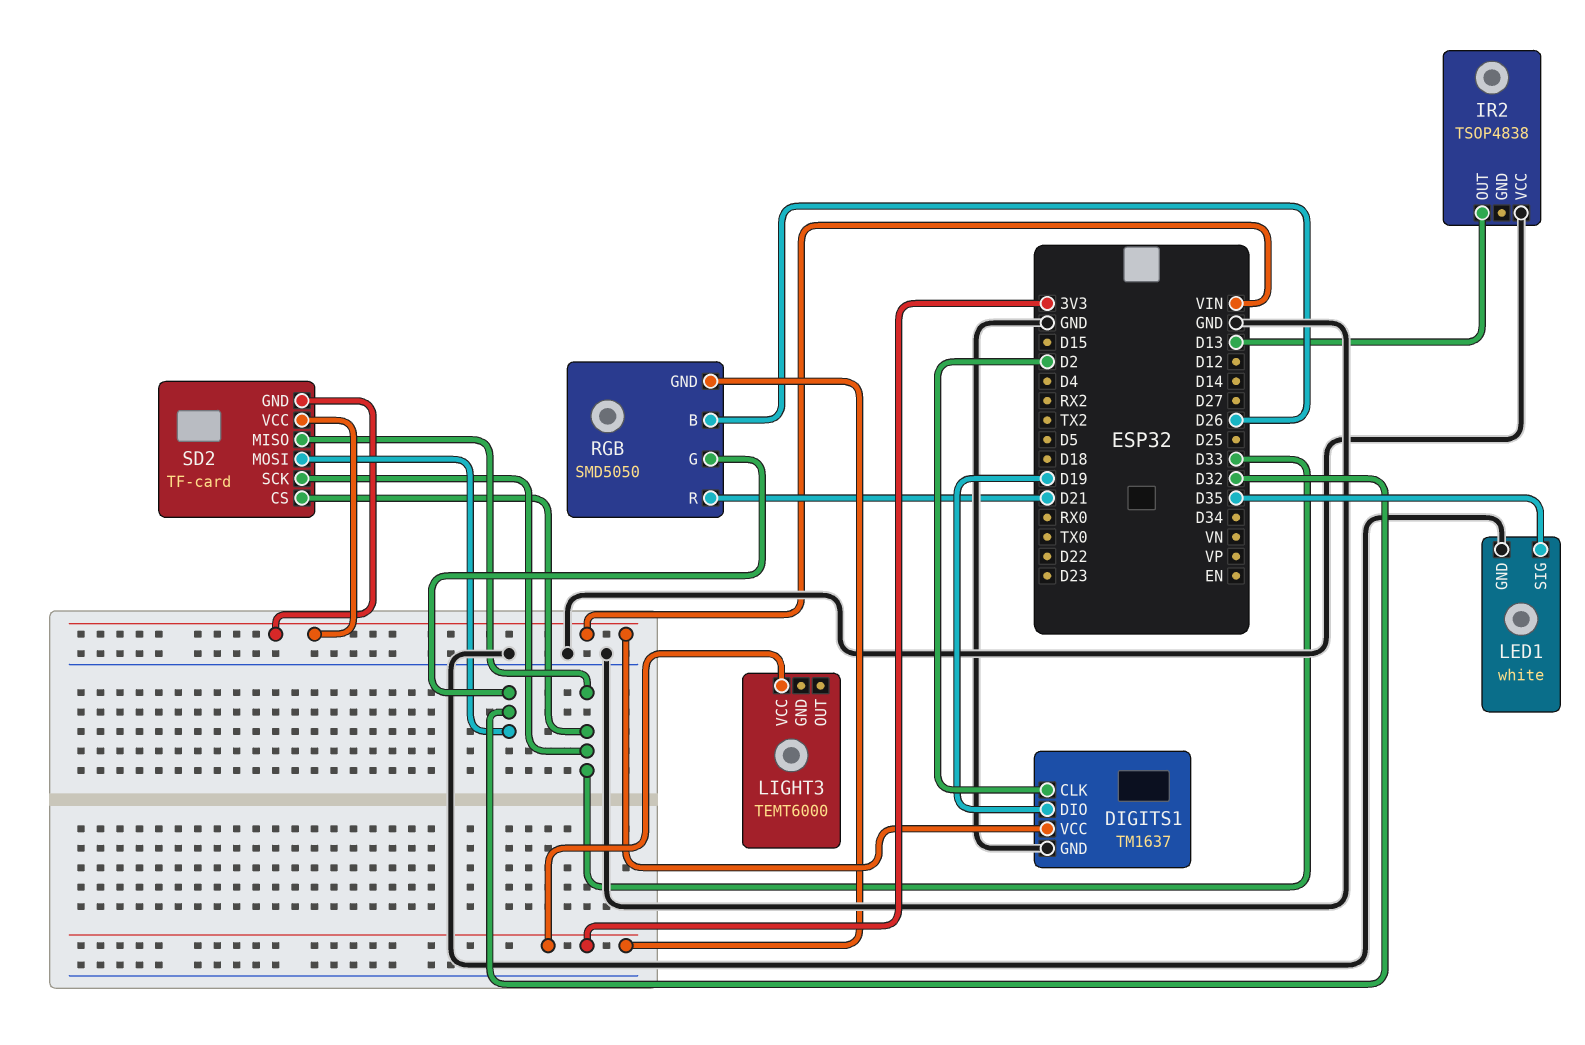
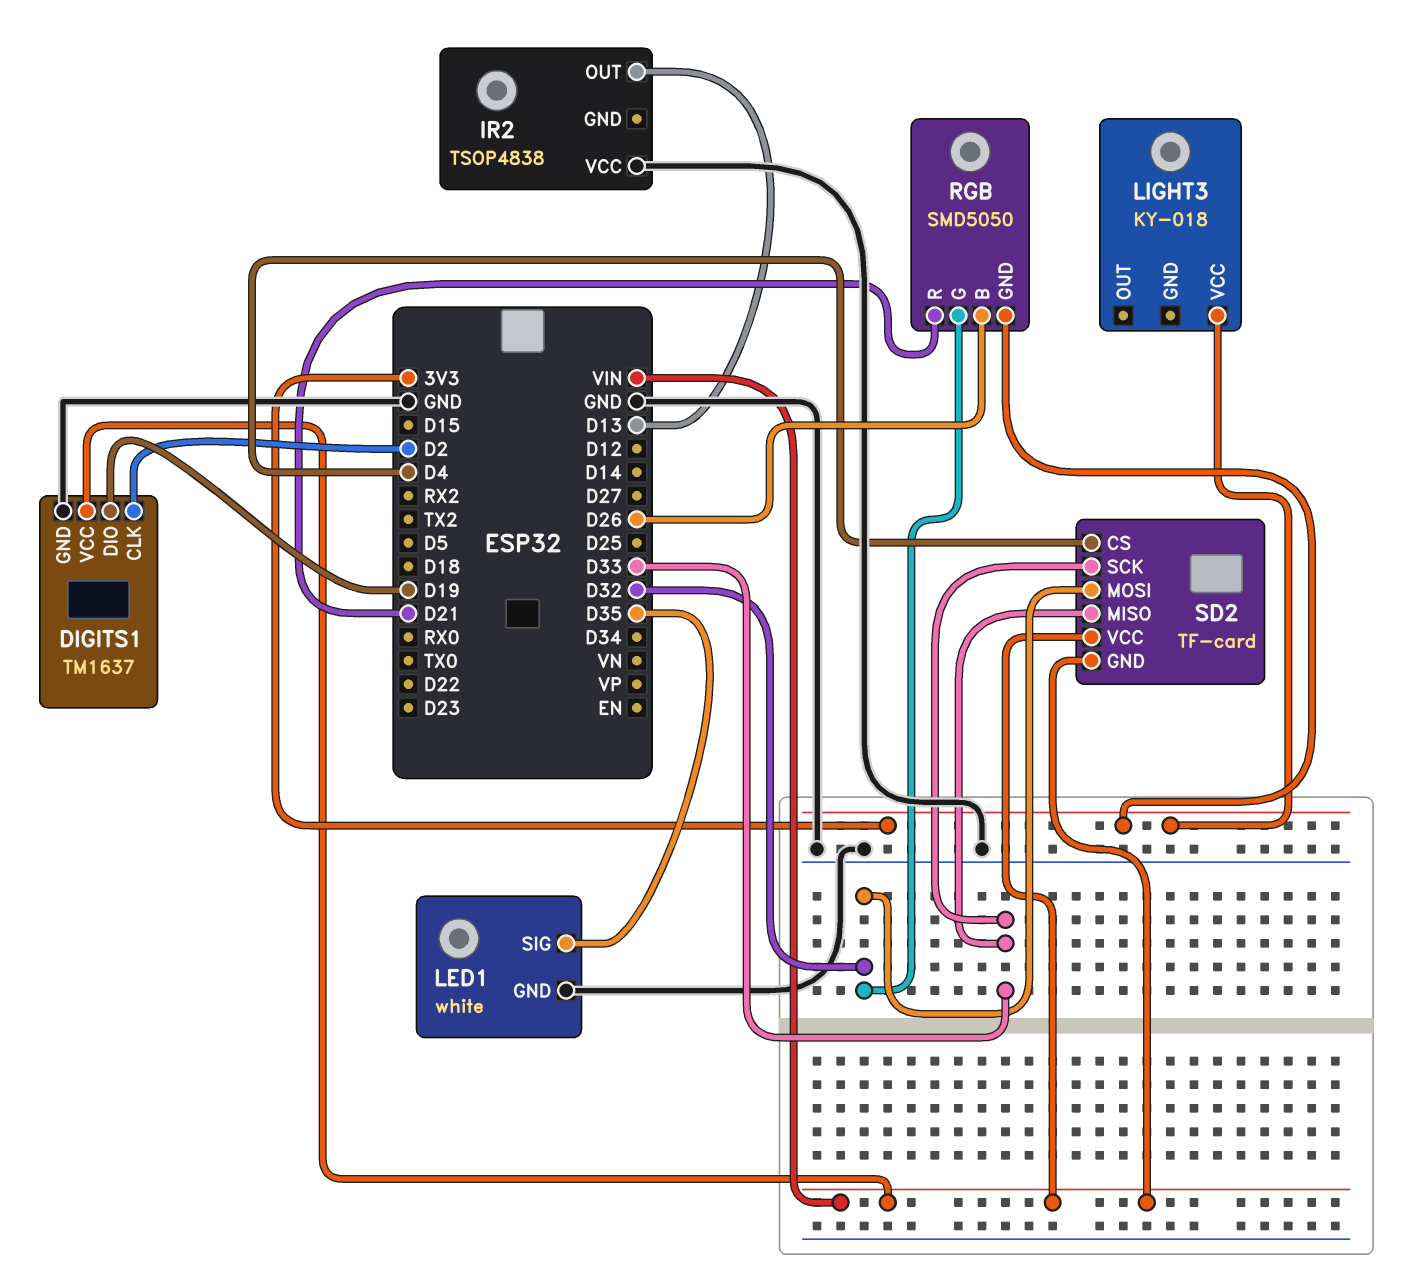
LIGHT3: TEMT6000 -> KY-018
SD2 pin CS: D33 -> D4

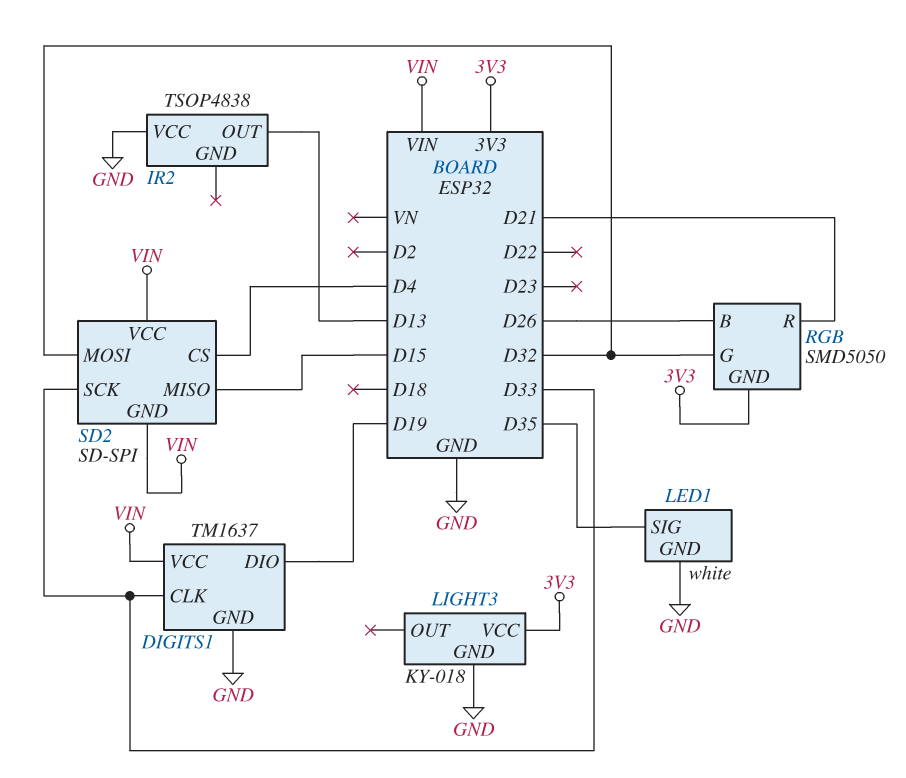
DIGITS1 pin CLK: D2 -> D33
LIGHT3 pin GND: none -> GND
SD2: TF-card -> SD-SPI
SD2 pin MISO: D33 -> D15

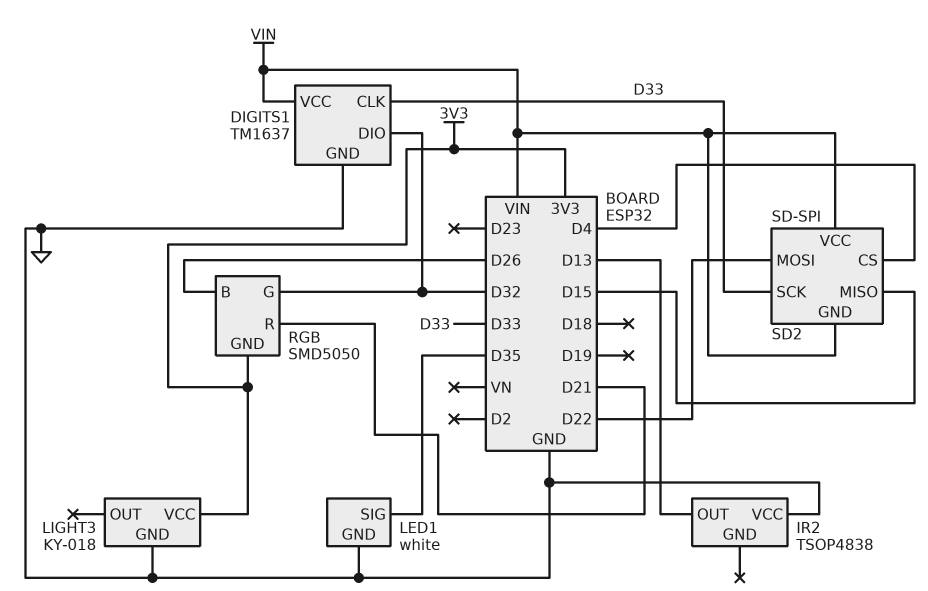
DIGITS1 pin DIO: D19 -> D32
SD2 pin MOSI: D32 -> D22

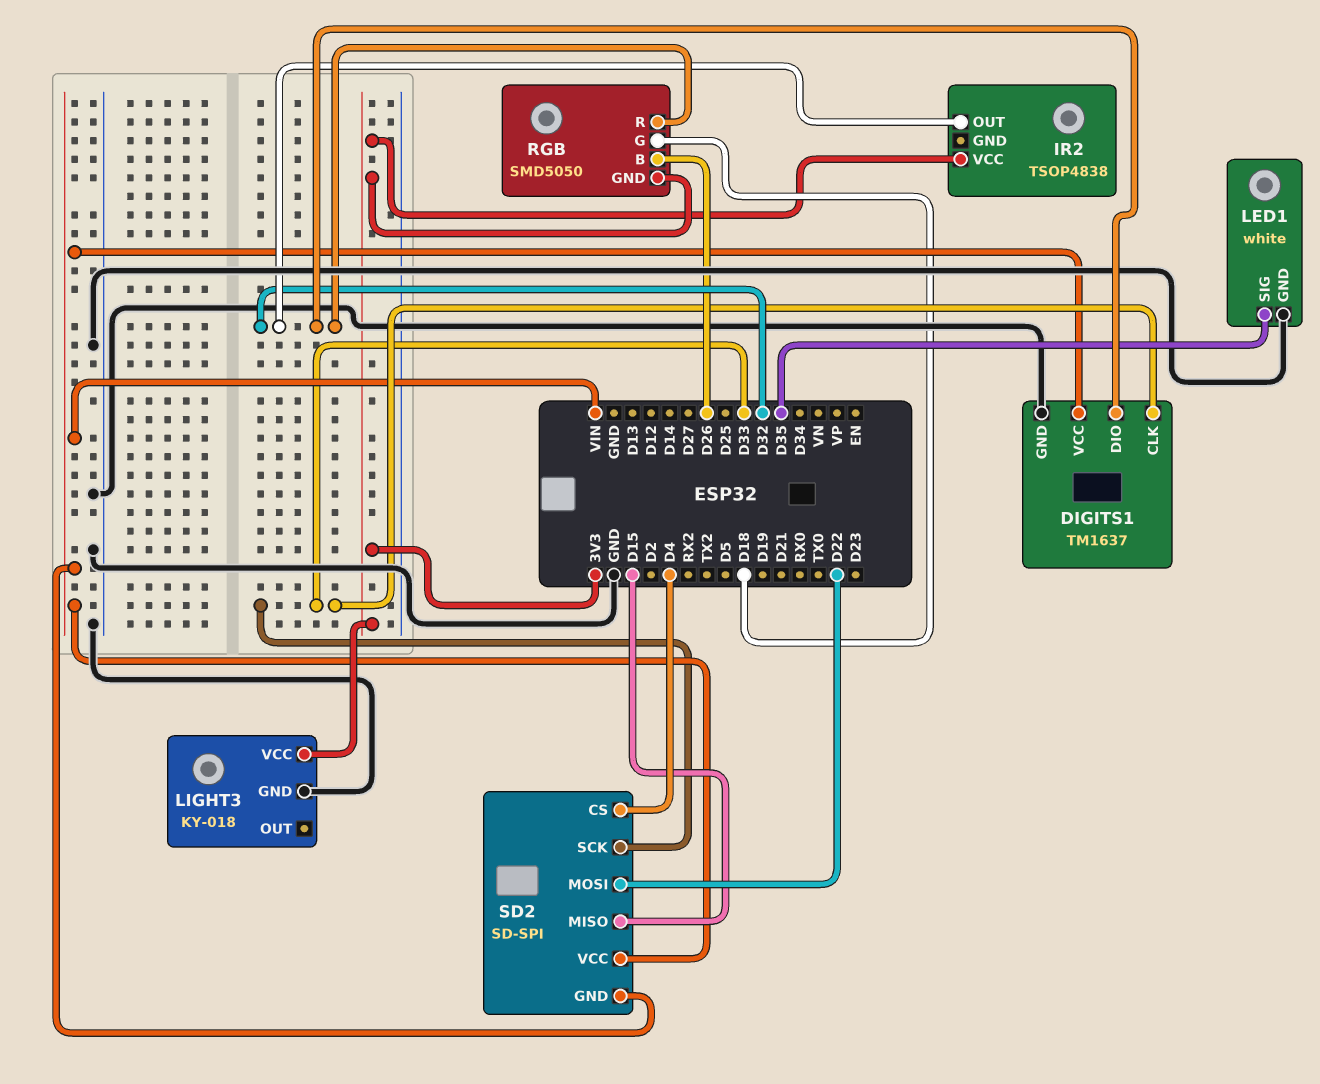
IR2 pin OUT: D13 -> D32
IR2 pin VCC: GND -> 3V3
RGB pin G: D32 -> D18
RGB pin R: D21 -> D32

